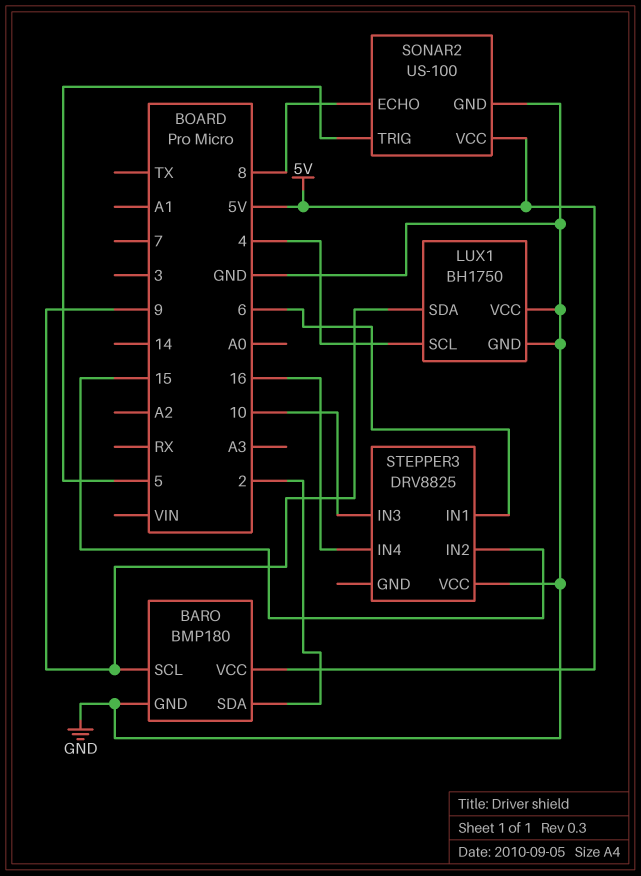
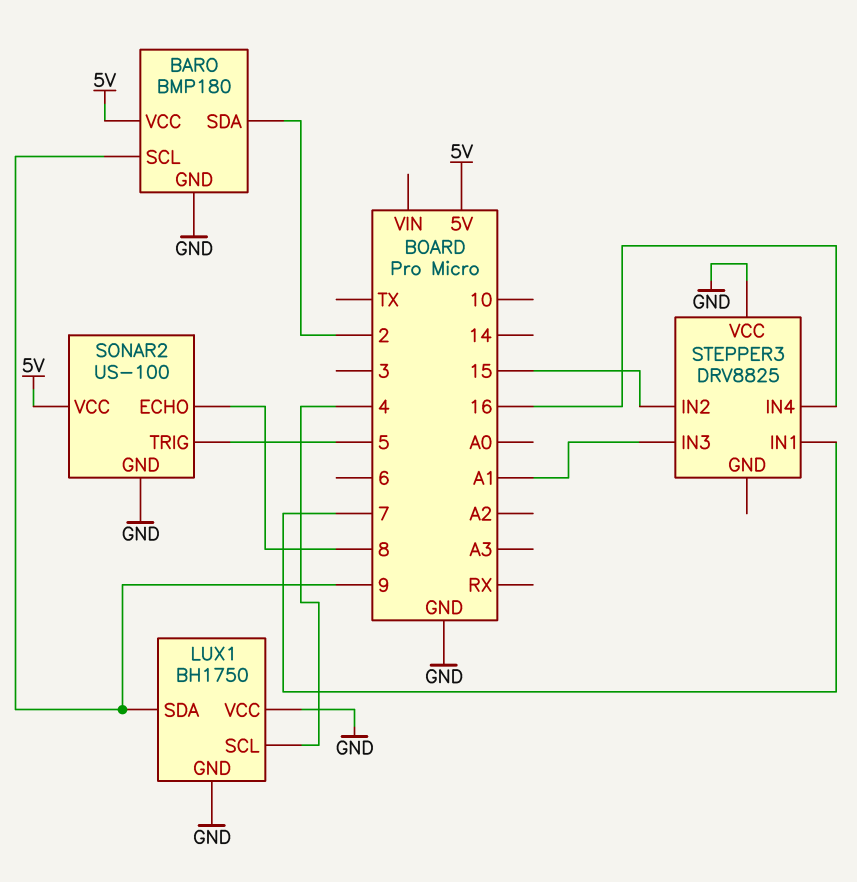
STEPPER3 pin IN1: 6 -> 7
STEPPER3 pin IN3: 10 -> A1

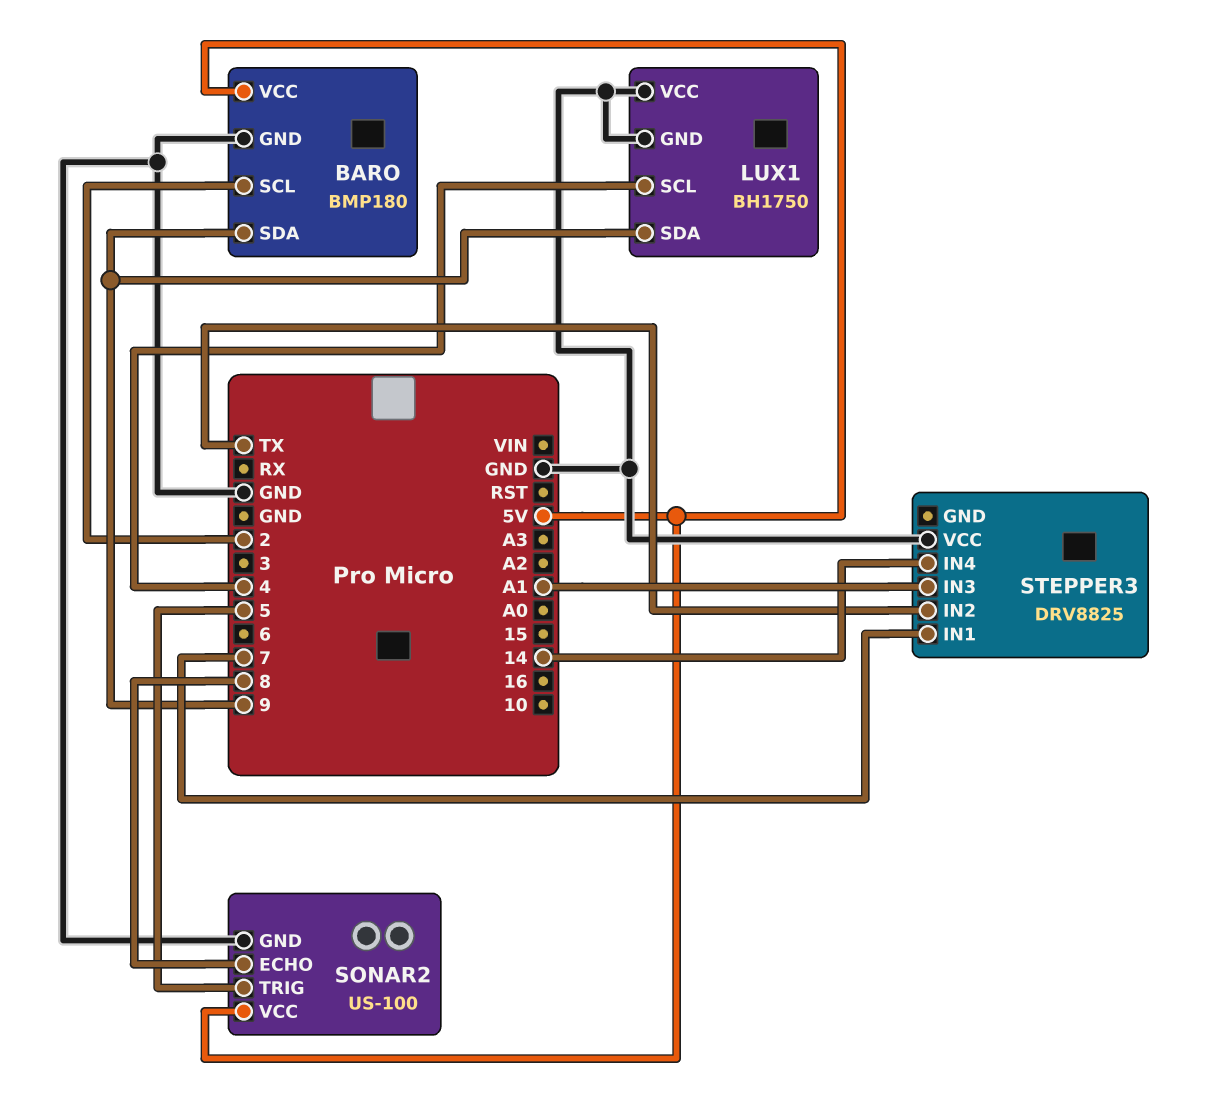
BARO pin SCL: 9 -> 2
BARO pin SDA: 2 -> 9
STEPPER3 pin IN2: 15 -> TX
STEPPER3 pin IN4: 16 -> 14

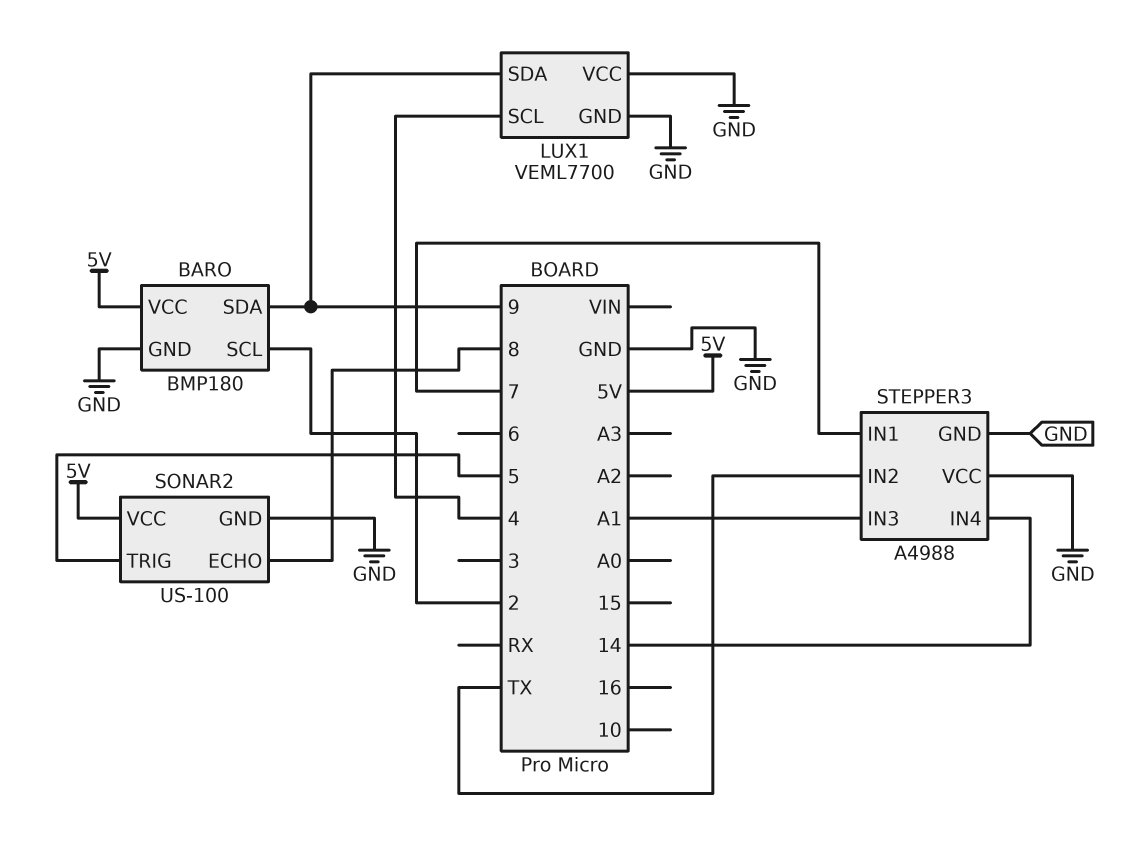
LUX1: BH1750 -> VEML7700
STEPPER3: DRV8825 -> A4988
STEPPER3 pin GND: none -> GND

